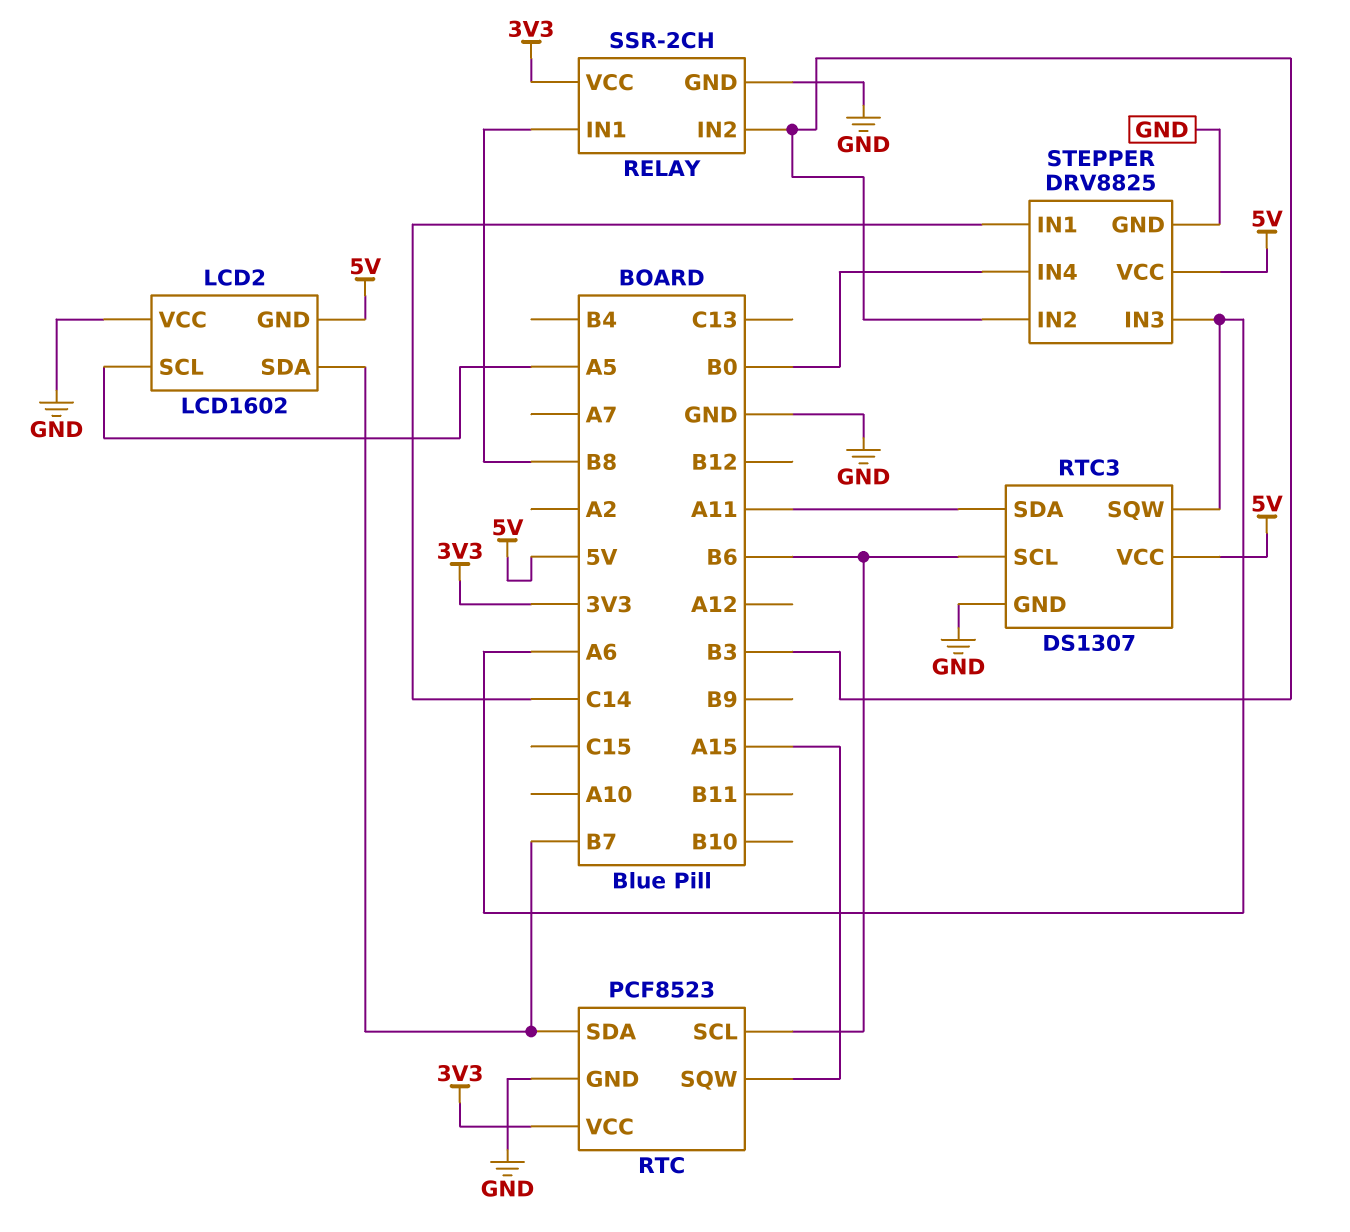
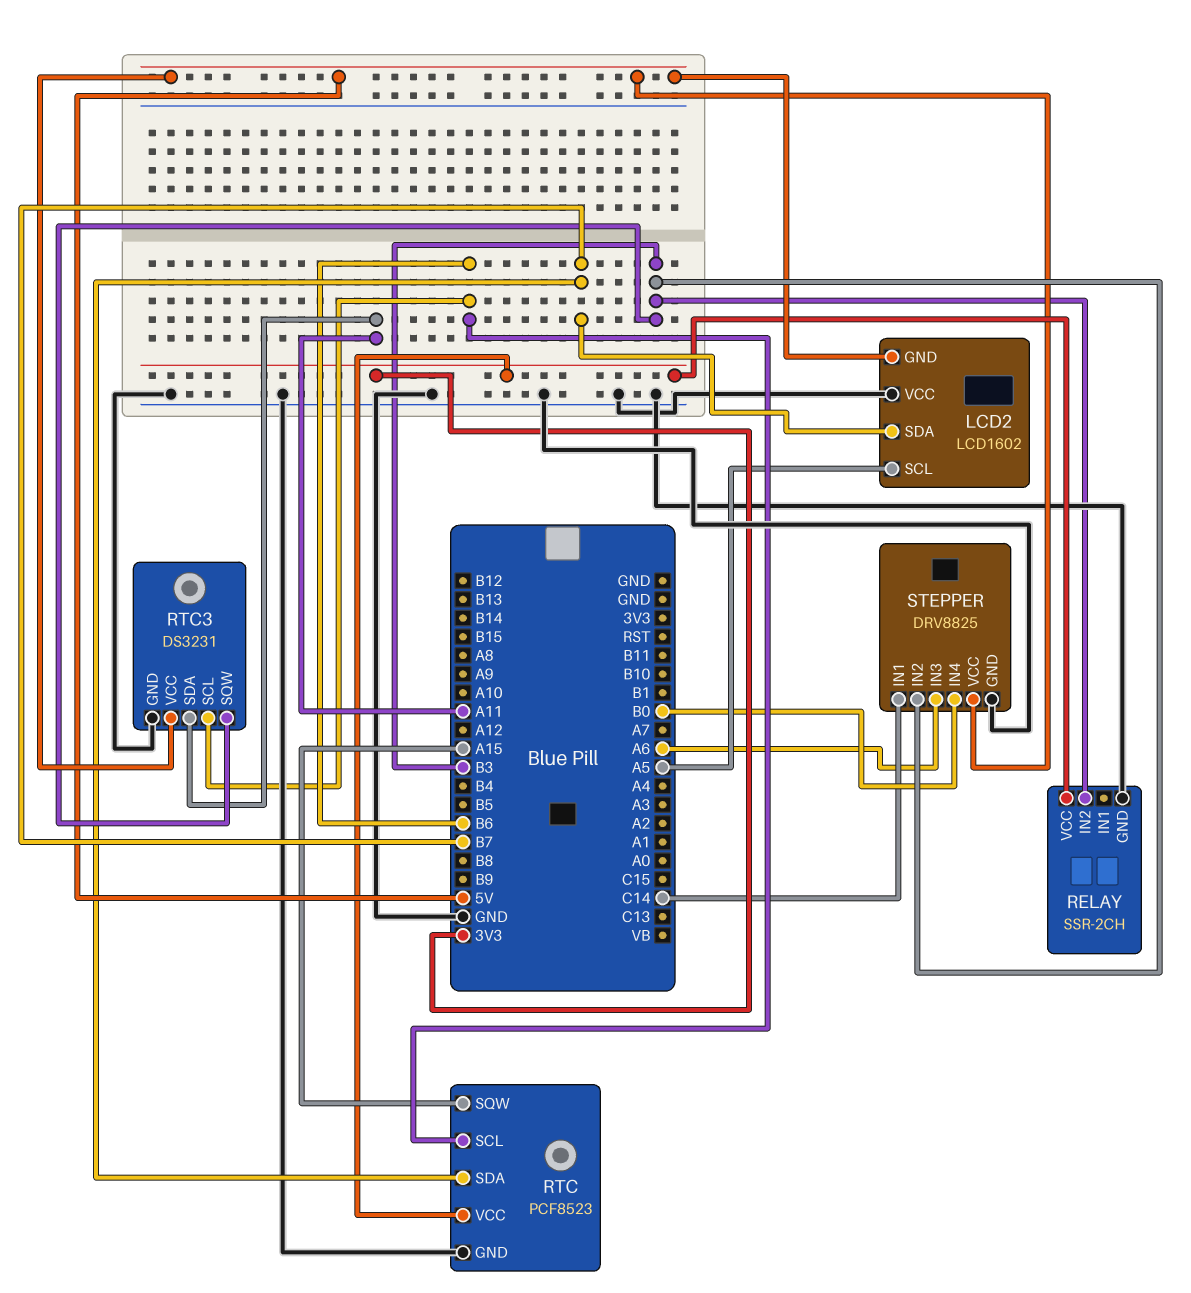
RELAY pin IN1: B8 -> none
RTC3: DS1307 -> DS3231
RTC3 pin SQW: A6 -> B3

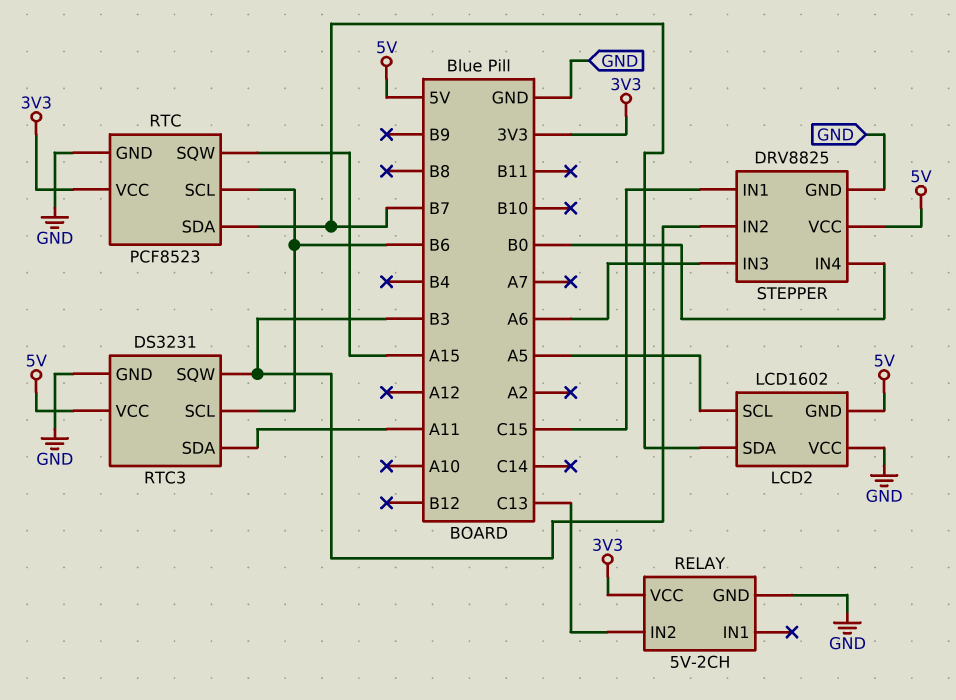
RELAY: SSR-2CH -> 5V-2CH
RELAY pin IN2: B3 -> C13
STEPPER pin IN1: C14 -> C15

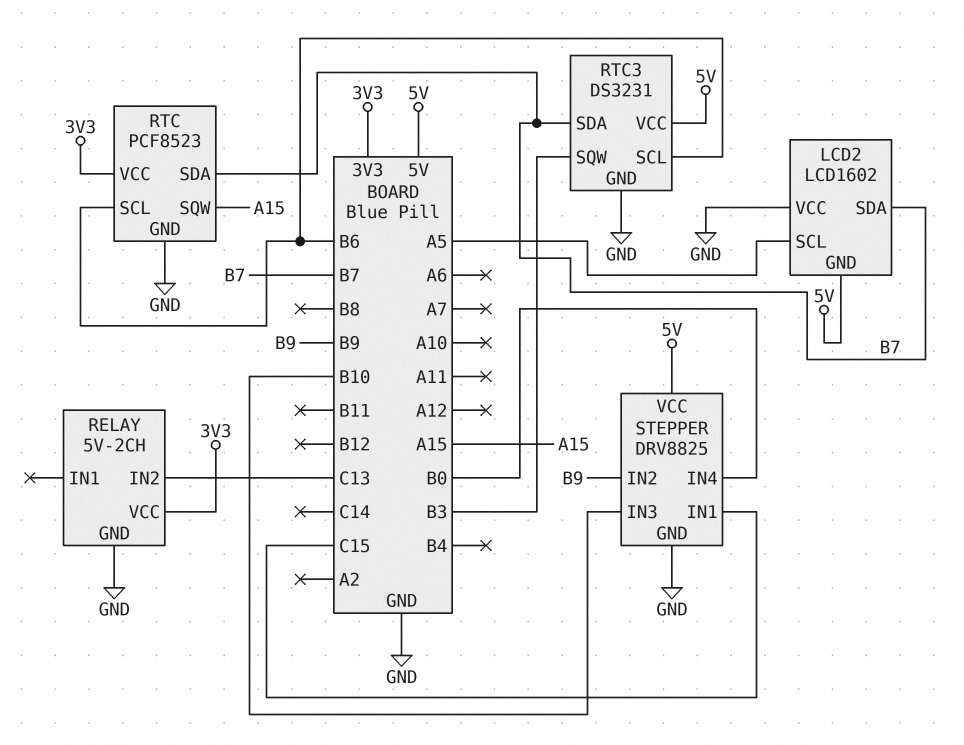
RTC3 pin SDA: A11 -> B7
STEPPER pin IN2: B3 -> B9
STEPPER pin IN3: A6 -> B10

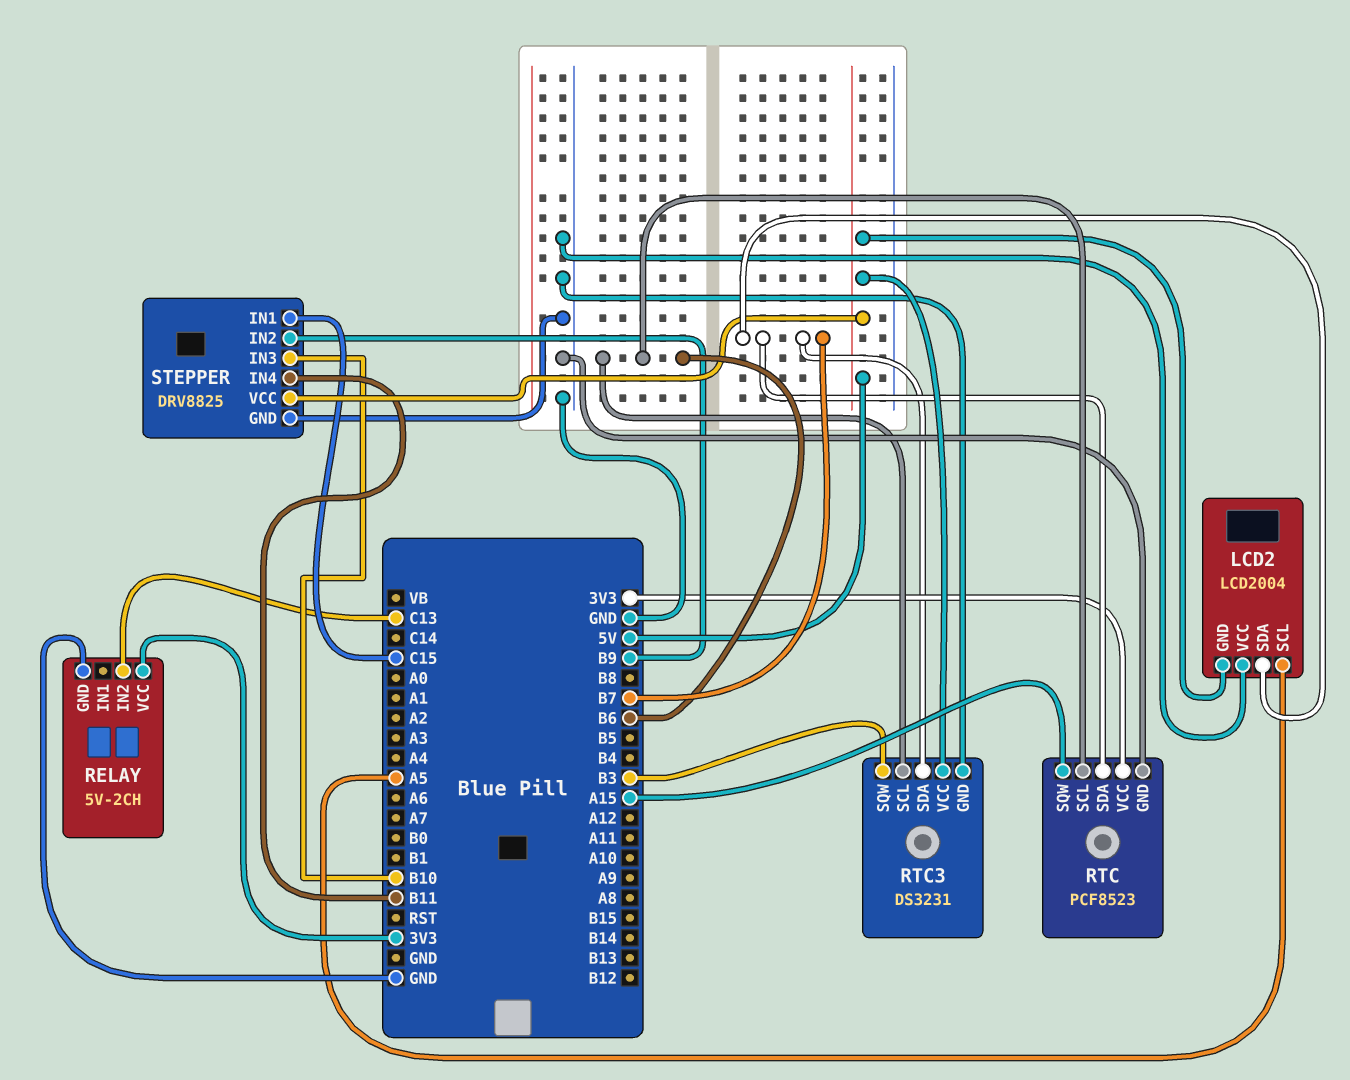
LCD2: LCD1602 -> LCD2004
STEPPER pin IN4: B0 -> B11

